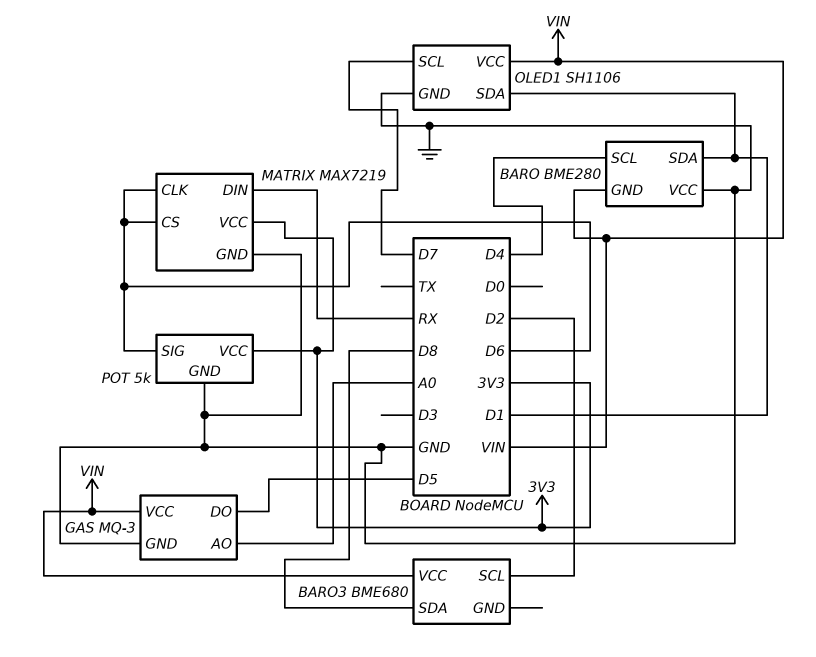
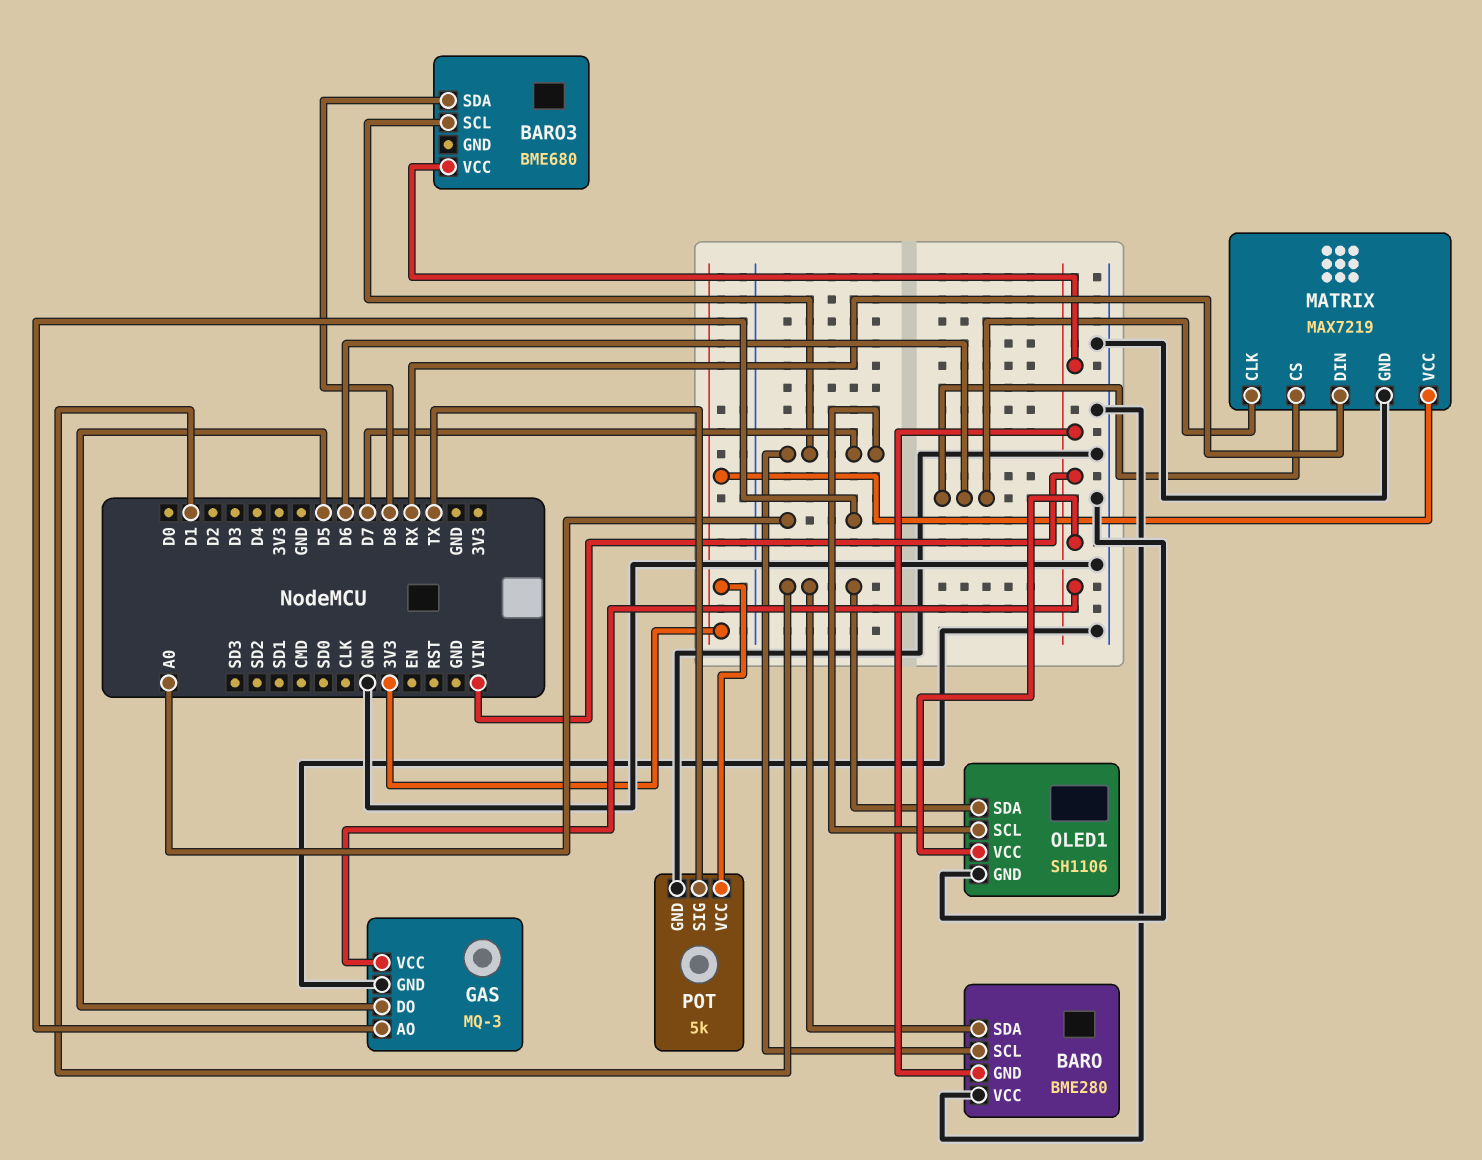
BARO pin SCL: D4 -> D7
BARO3 pin SCL: D2 -> D7
POT pin SIG: D6 -> TX

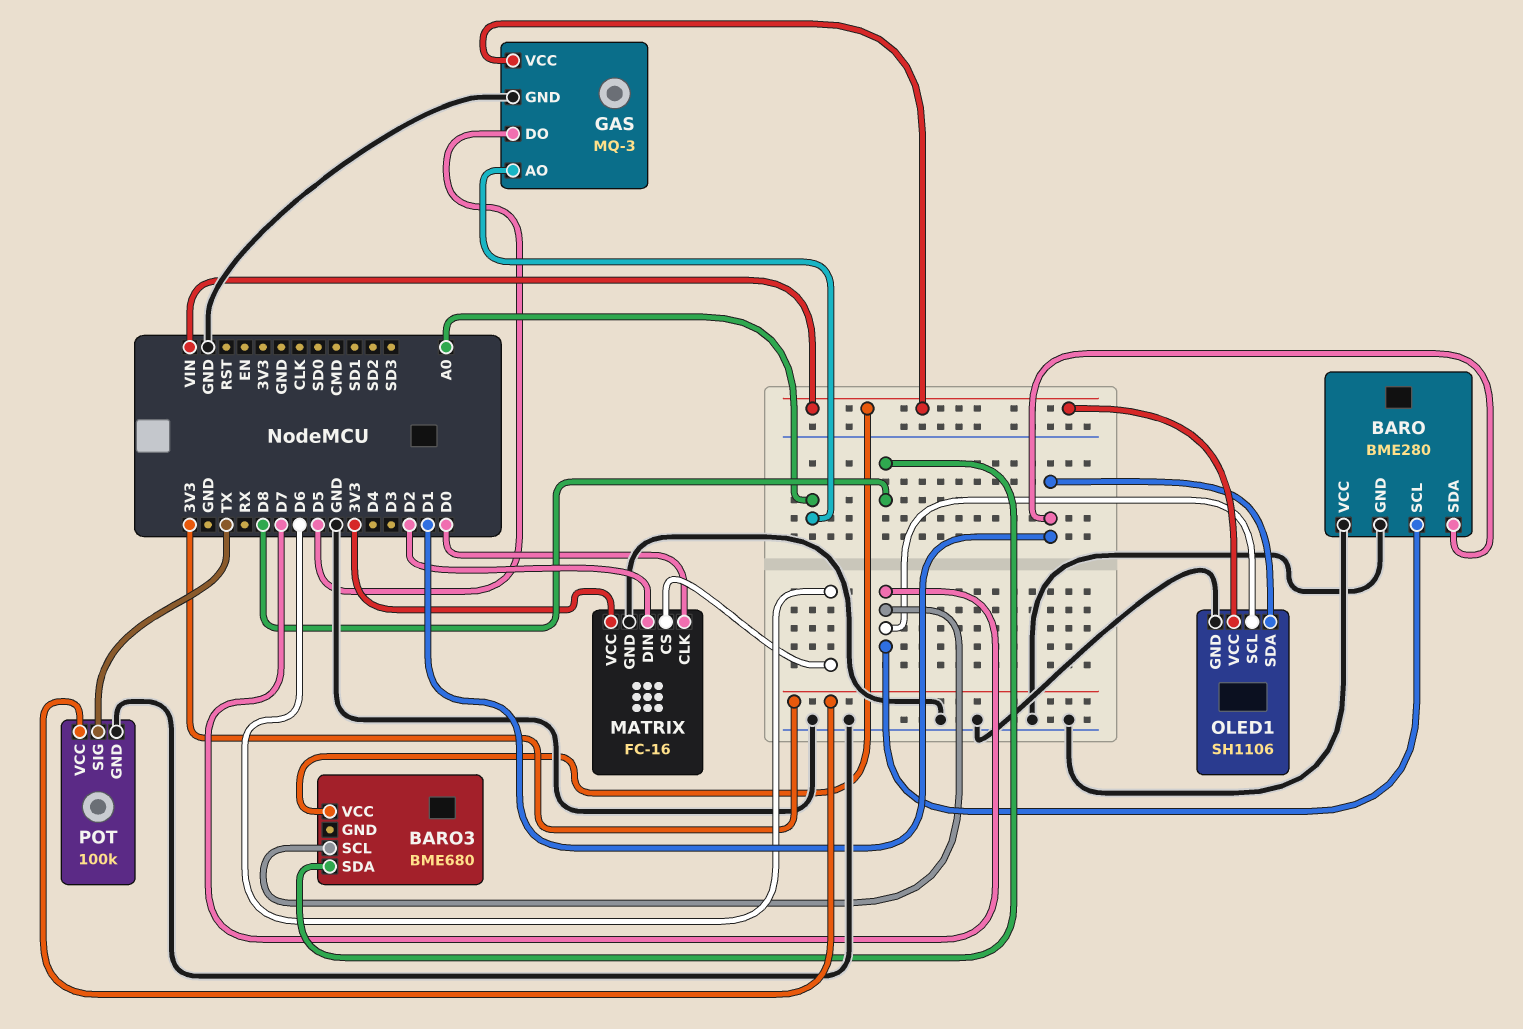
BARO pin GND: VIN -> GND
MATRIX: MAX7219 -> FC-16
MATRIX pin CLK: D6 -> D0
MATRIX pin DIN: RX -> D2
POT: 5k -> 100k

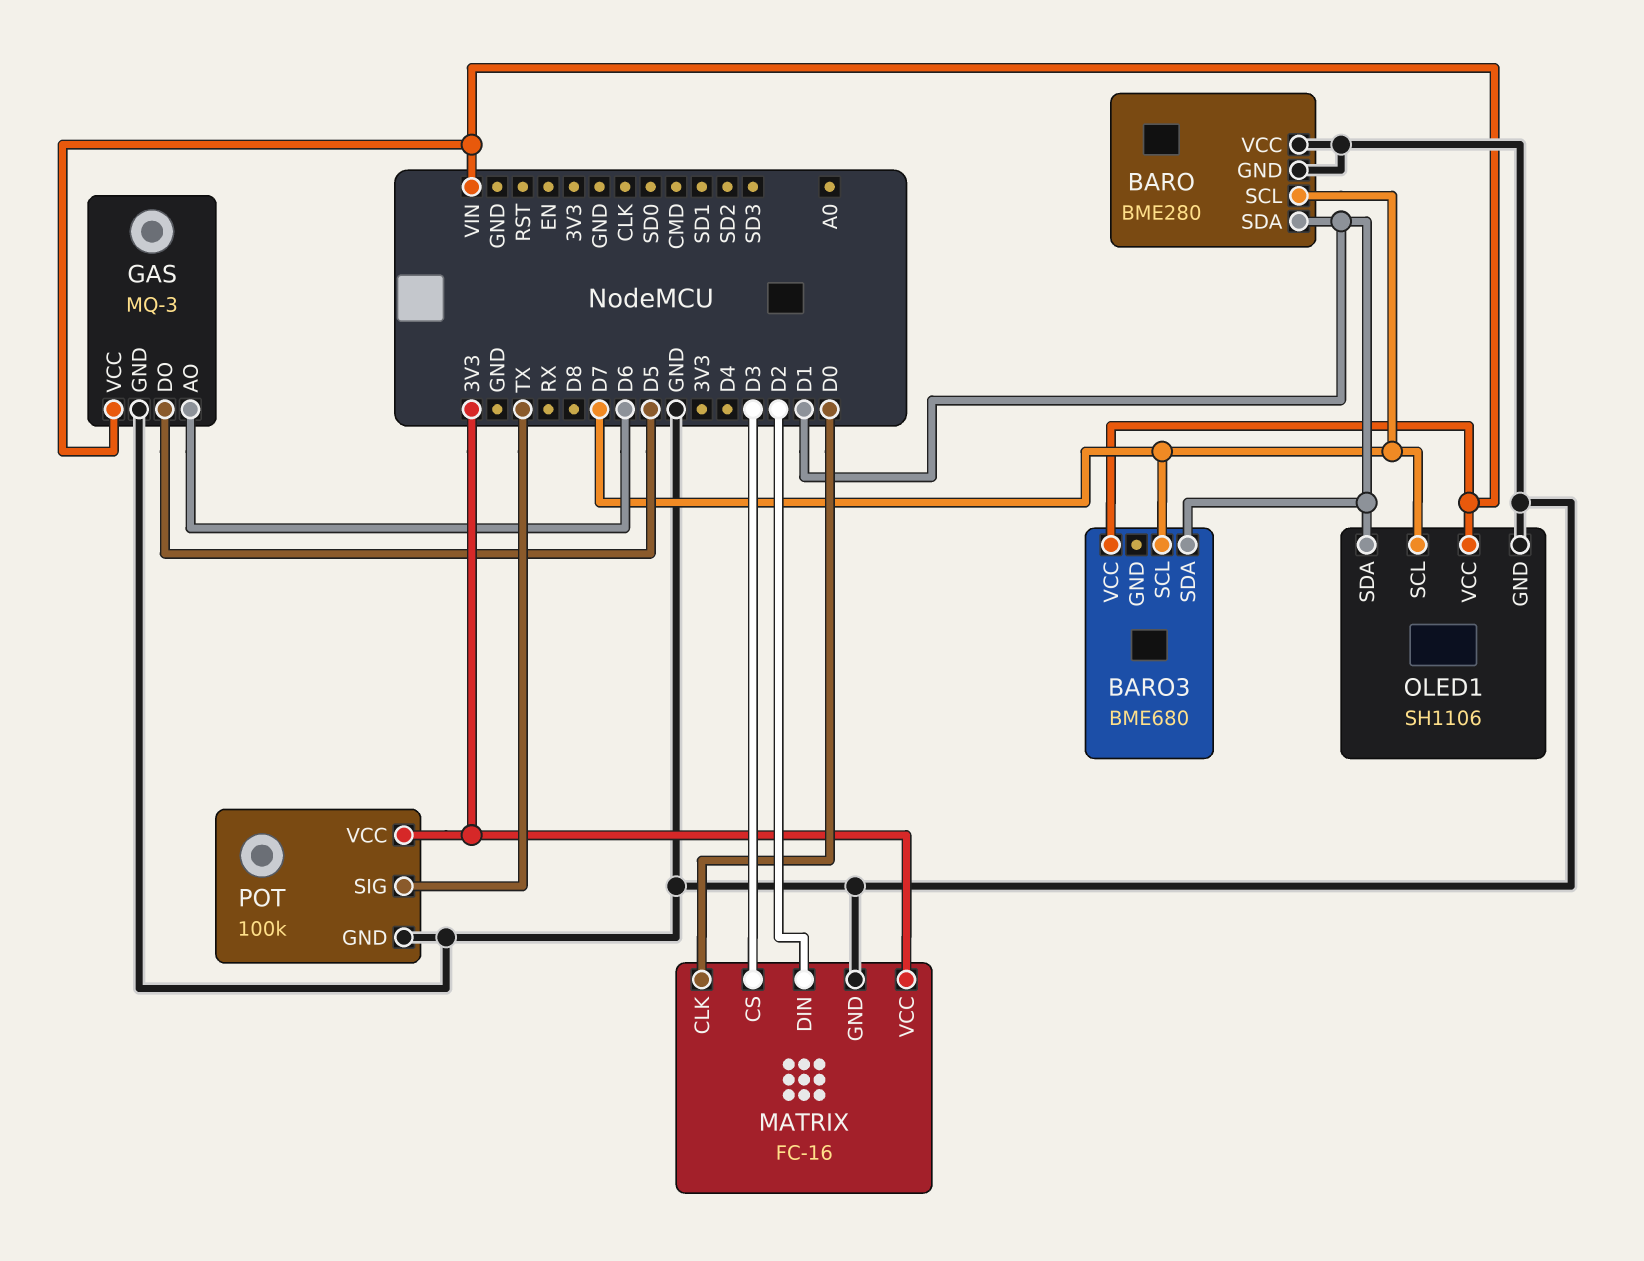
BARO3 pin SDA: D8 -> D1
GAS pin AO: A0 -> D6
MATRIX pin CS: D6 -> D3

